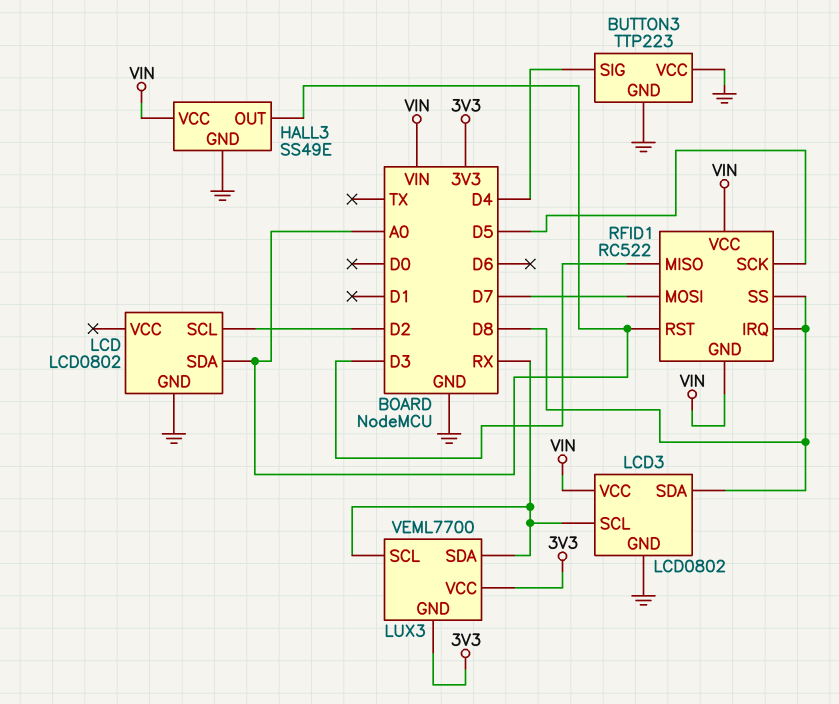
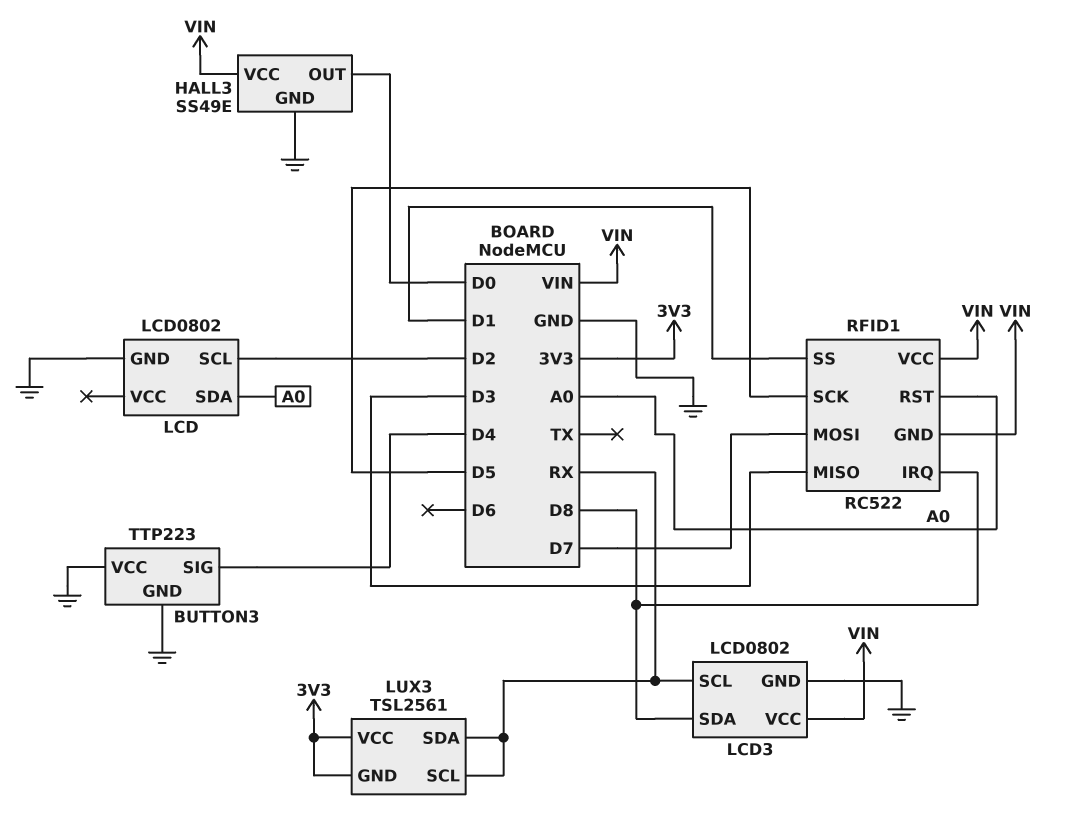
HALL3 pin OUT: A0 -> D0
LUX3: VEML7700 -> TSL2561
RFID1 pin SS: D8 -> D1

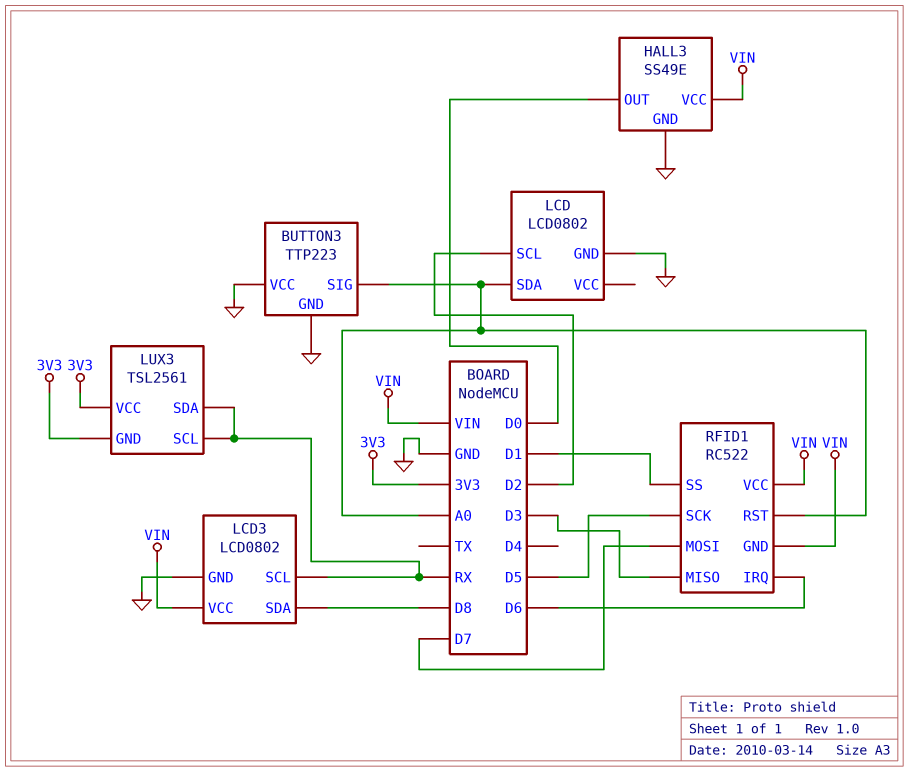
BUTTON3 pin SIG: D4 -> A0
RFID1 pin IRQ: D8 -> D6

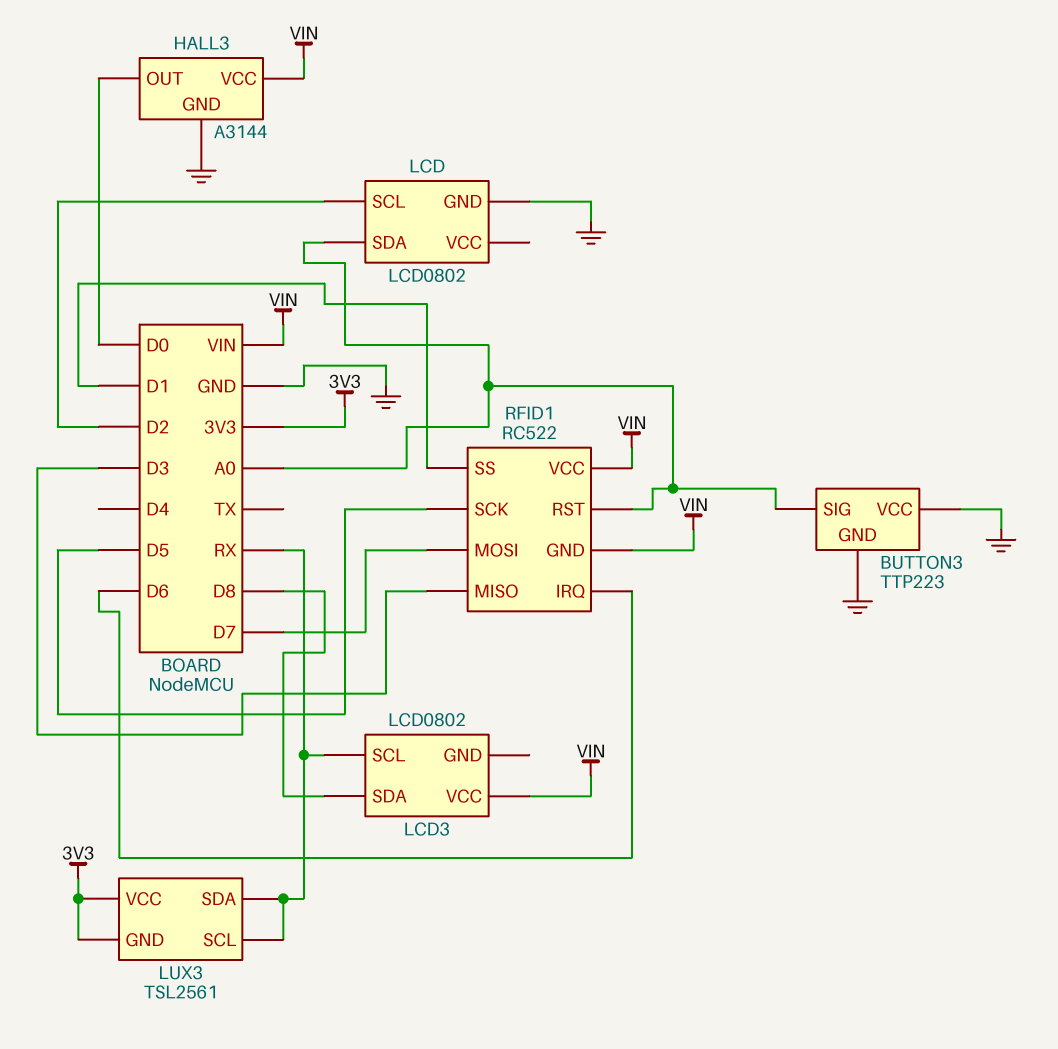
HALL3: SS49E -> A3144
LCD3 pin GND: GND -> none

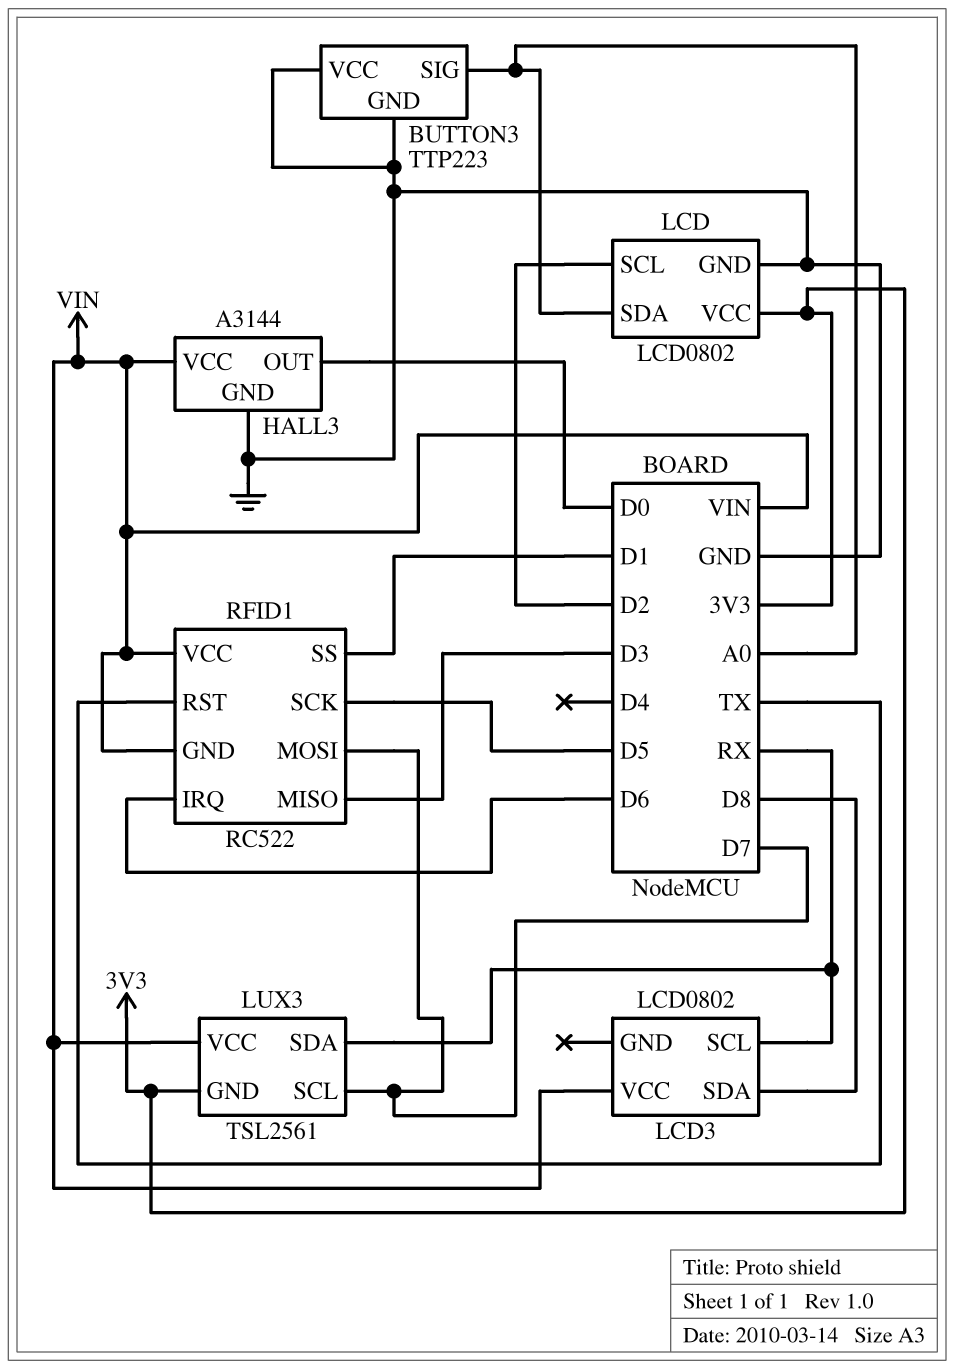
LCD pin VCC: none -> 3V3
LUX3 pin SCL: RX -> D7
LUX3 pin VCC: 3V3 -> VIN
RFID1 pin RST: A0 -> TX

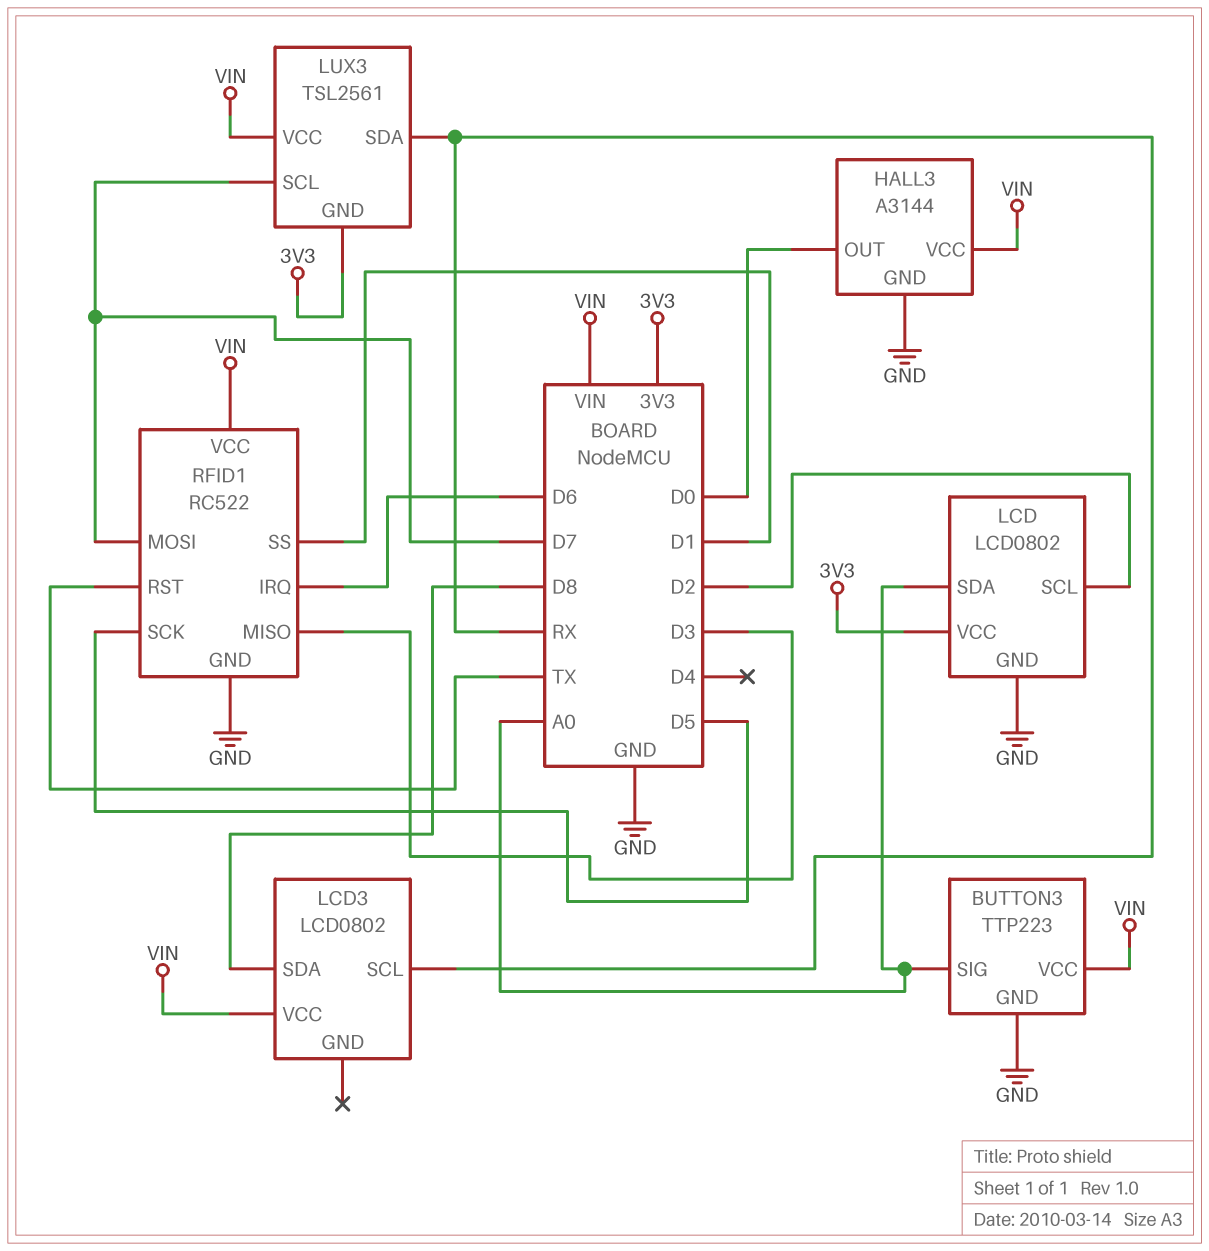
BUTTON3 pin VCC: GND -> VIN
RFID1 pin GND: VIN -> GND

